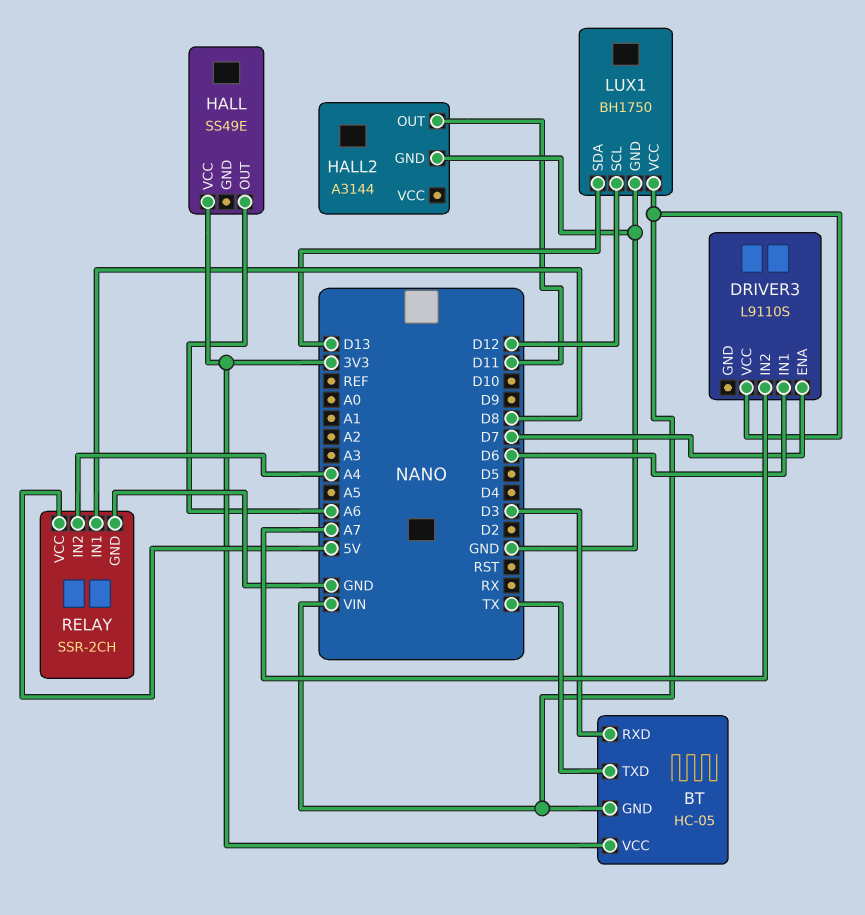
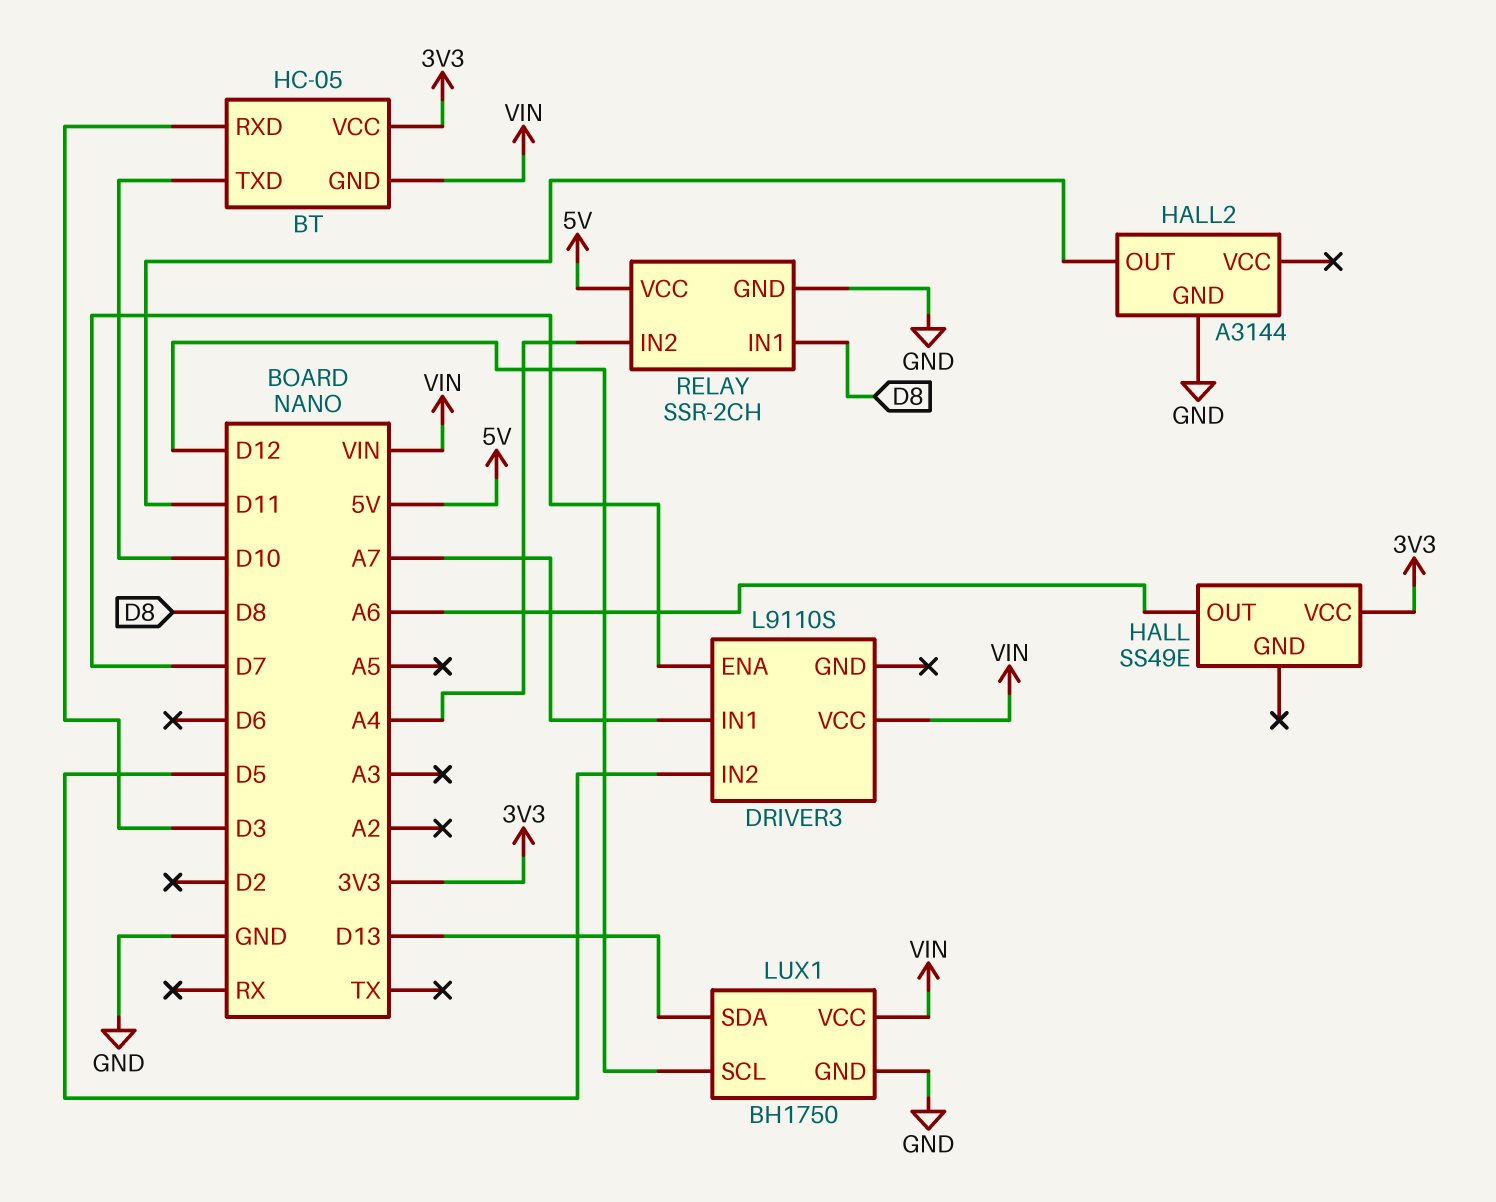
BT pin TXD: TX -> D10
DRIVER3 pin IN1: D6 -> A7
DRIVER3 pin IN2: A7 -> D5

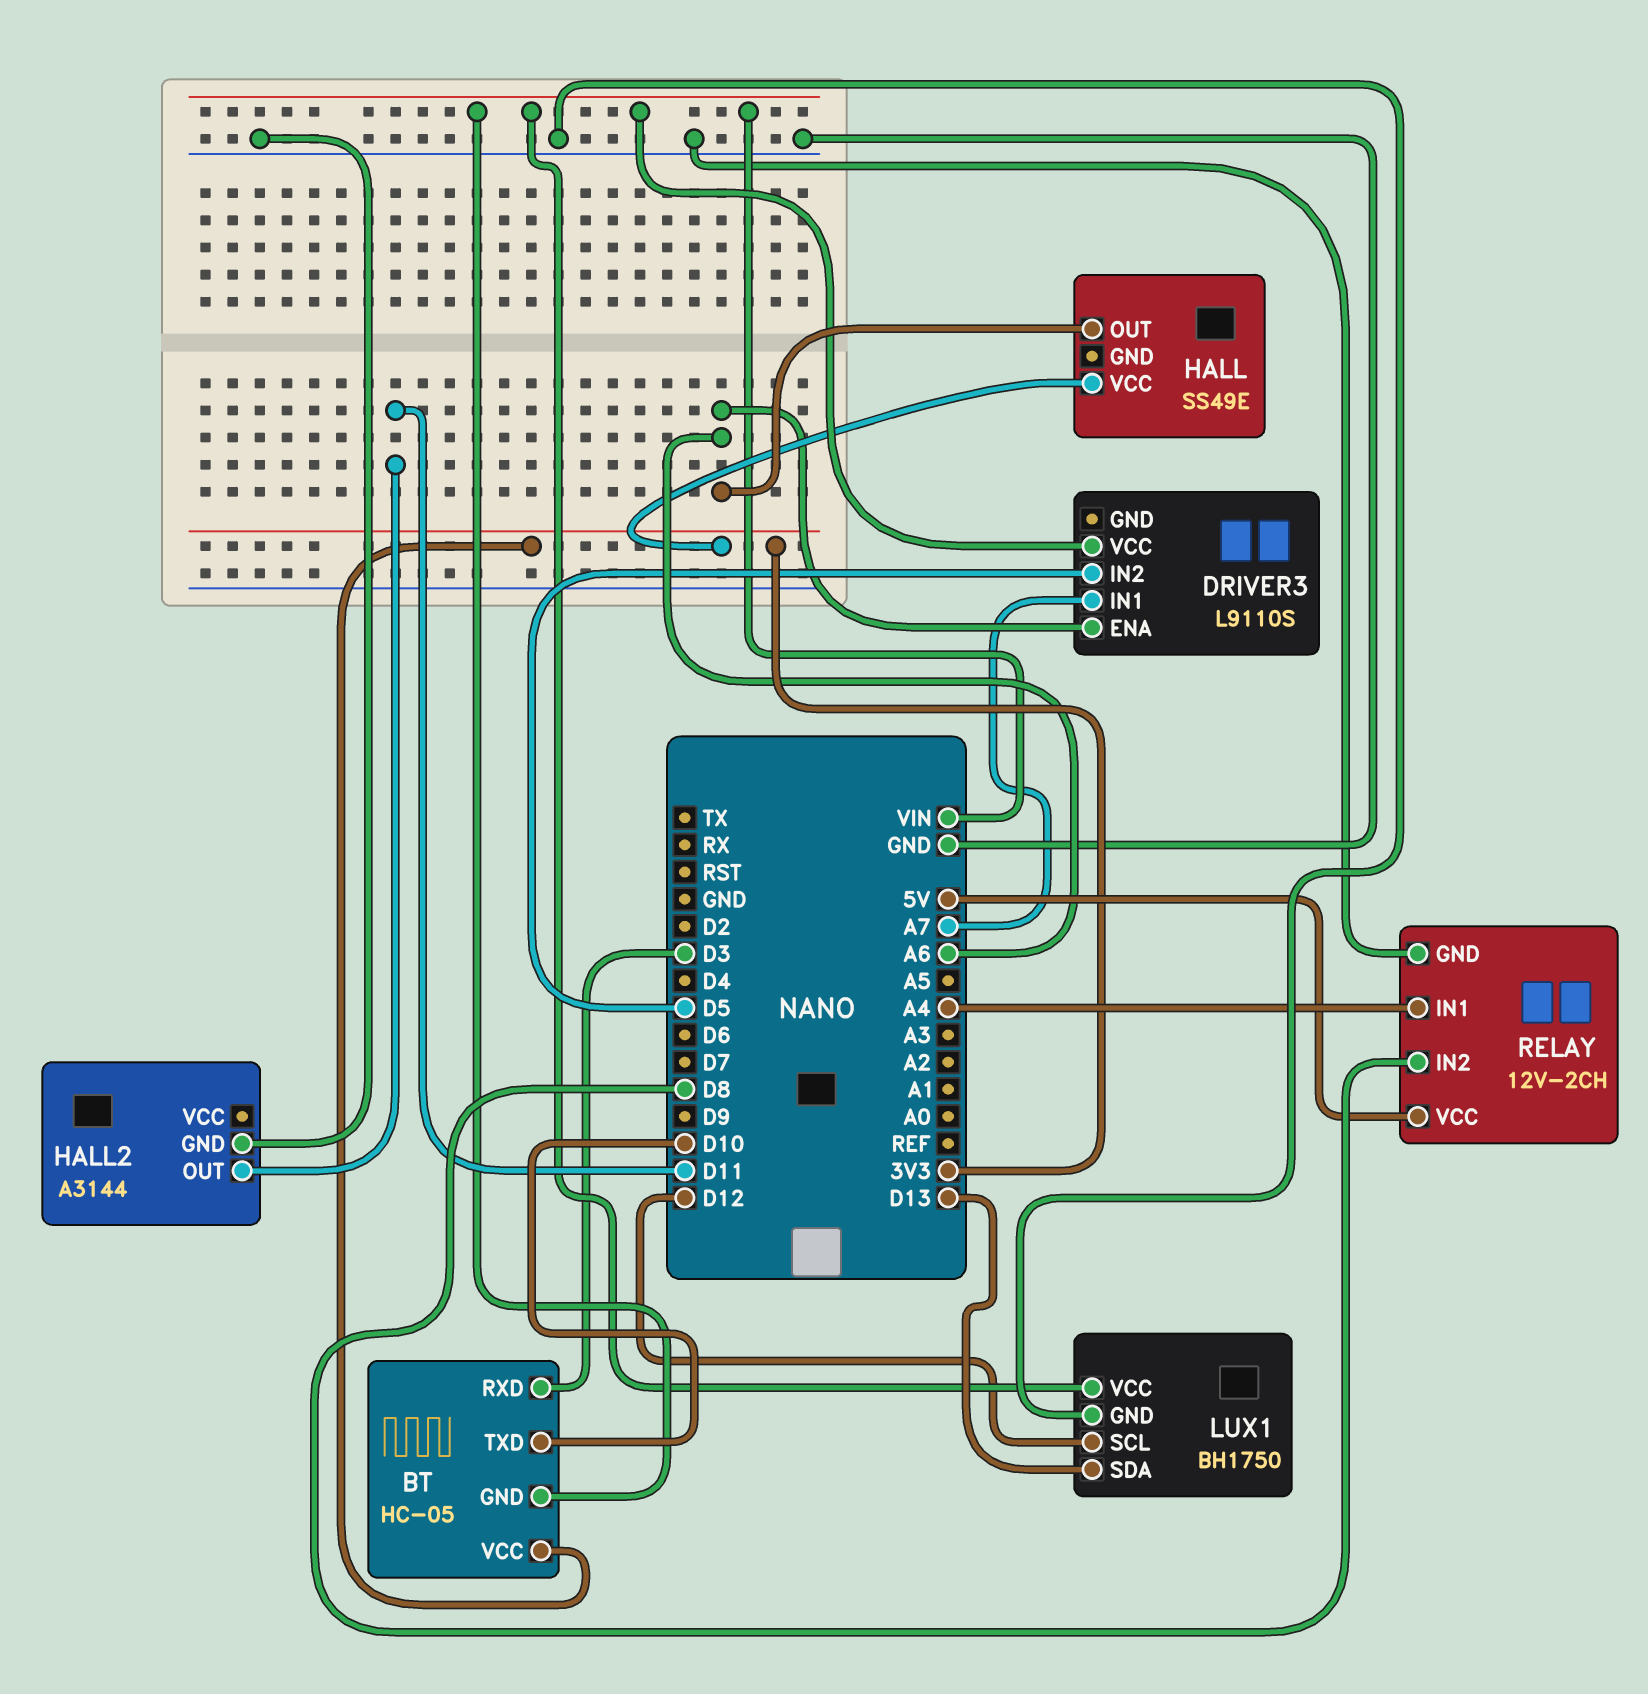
DRIVER3 pin ENA: D7 -> A6
RELAY: SSR-2CH -> 12V-2CH
RELAY pin IN1: D8 -> A4
RELAY pin IN2: A4 -> D8

